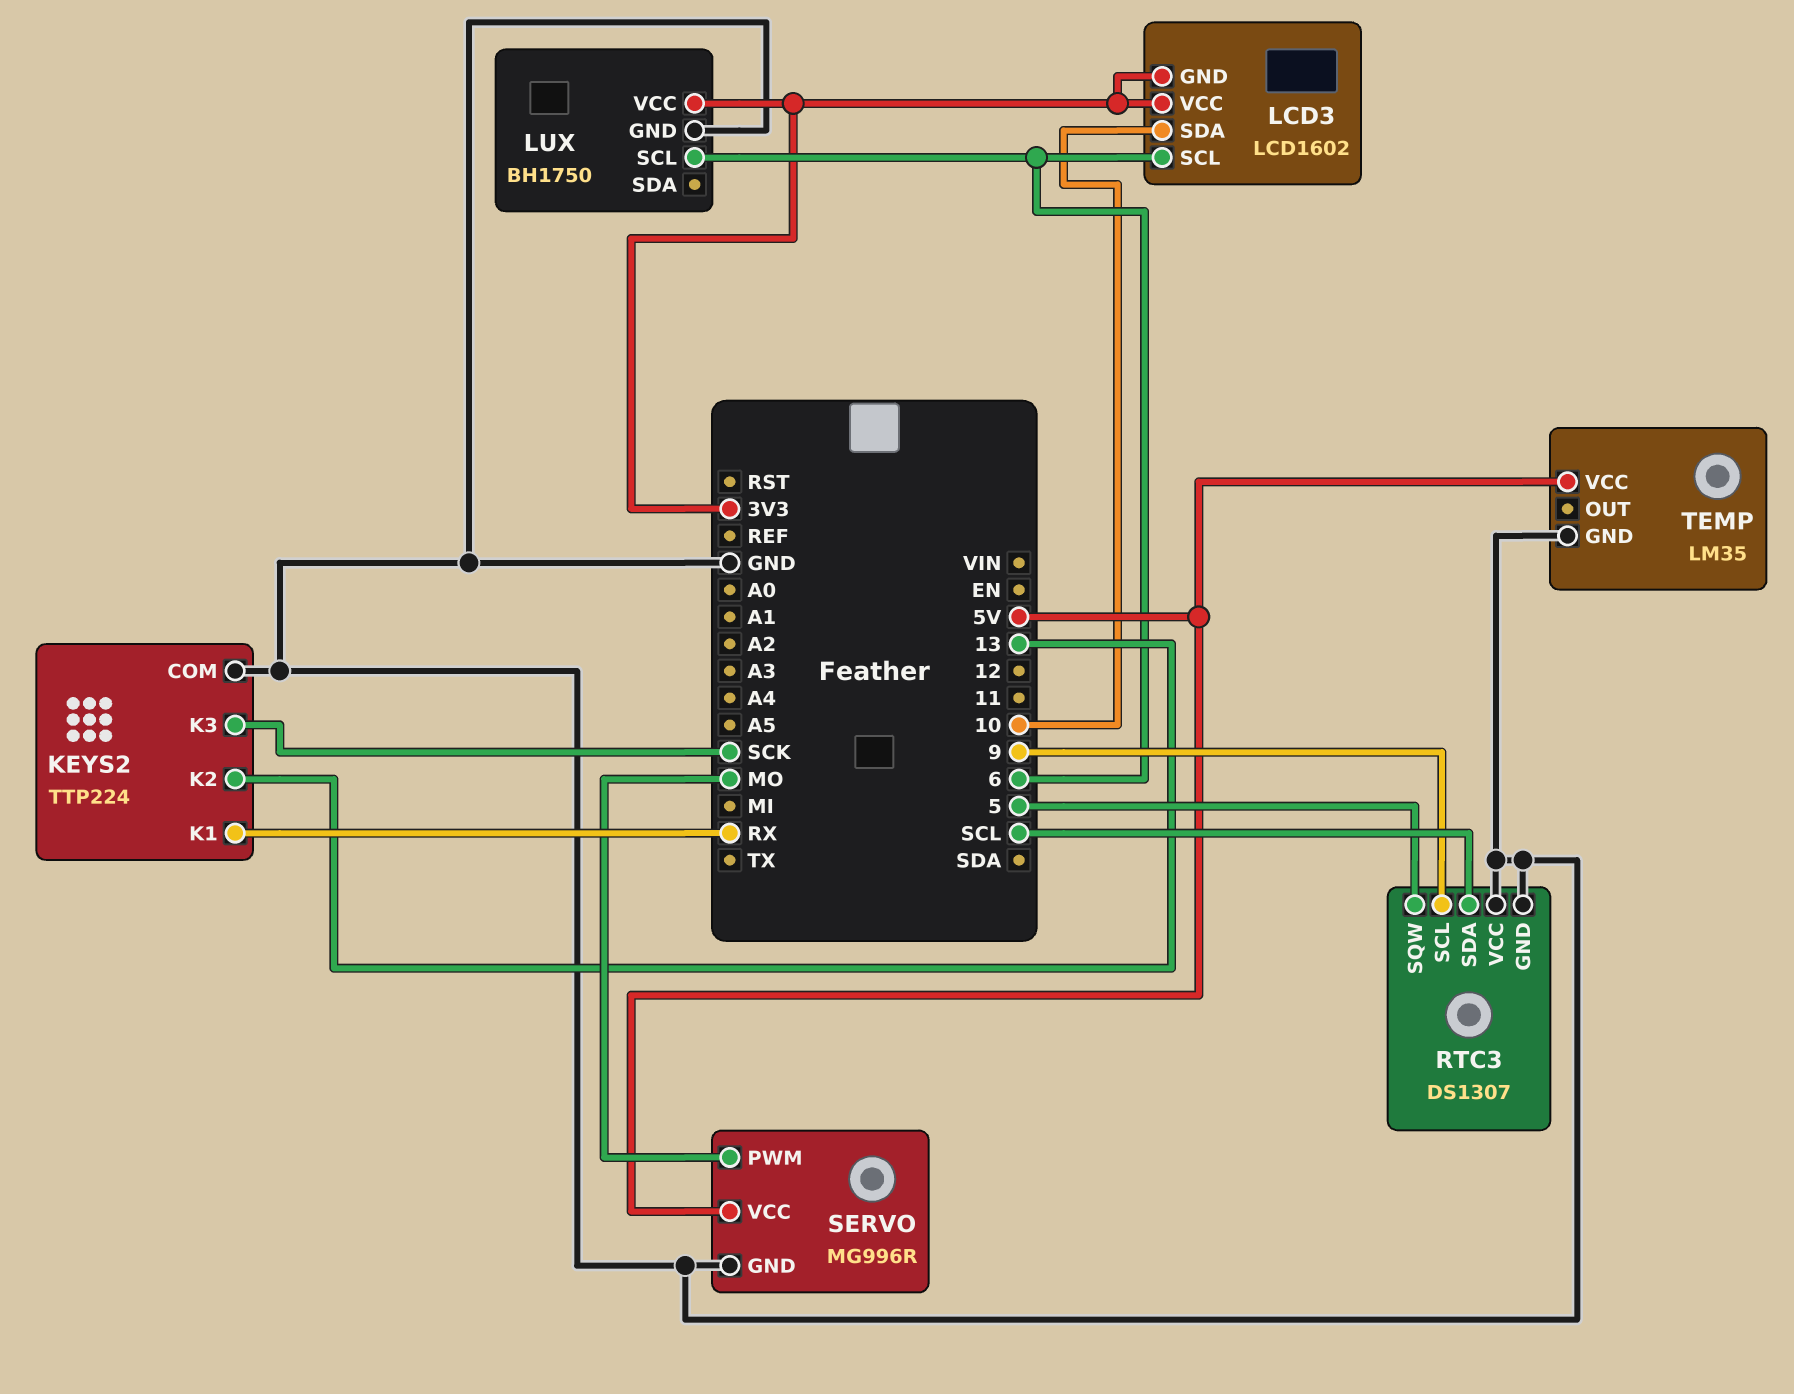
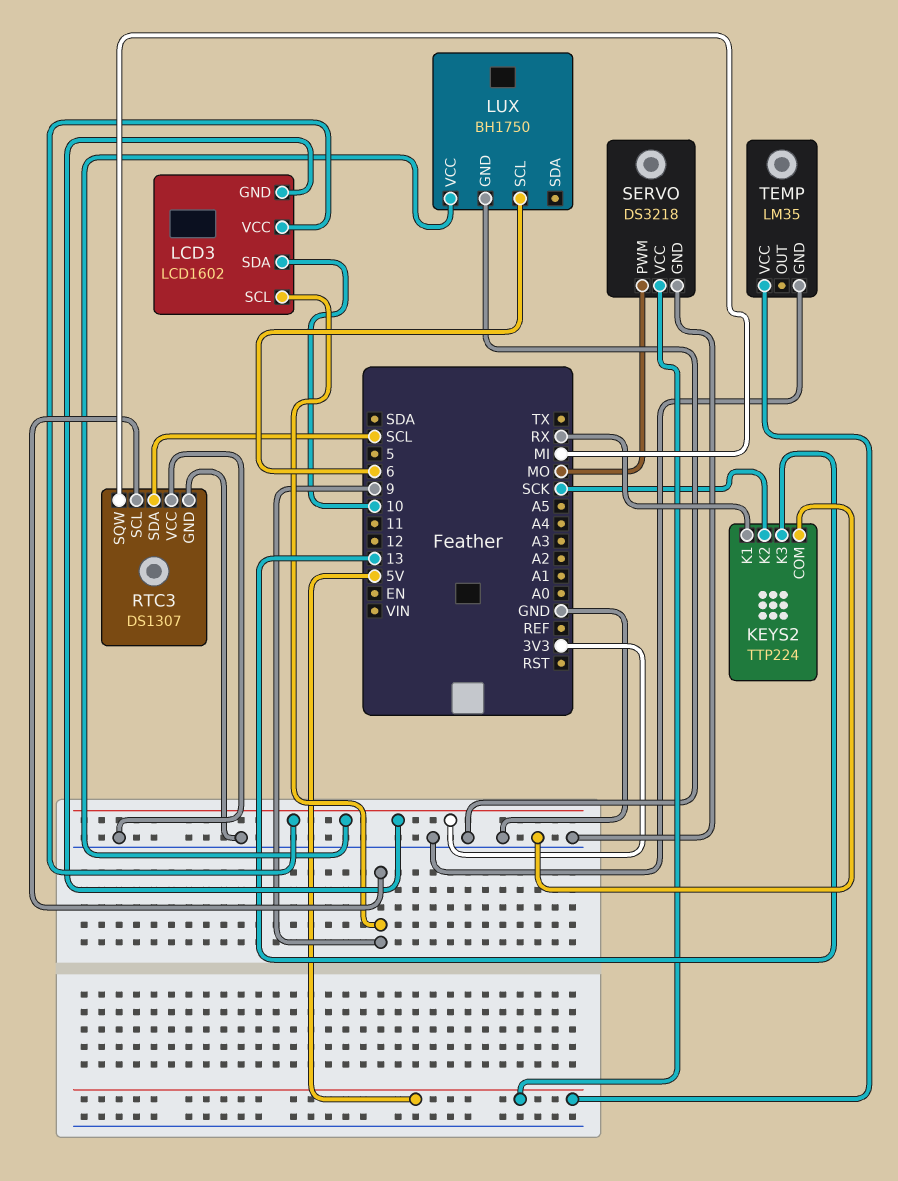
KEYS2 pin K2: 13 -> SCK
KEYS2 pin K3: SCK -> 13
LCD3 pin SCL: 6 -> 9
RTC3 pin SQW: 5 -> MI
SERVO: MG996R -> DS3218

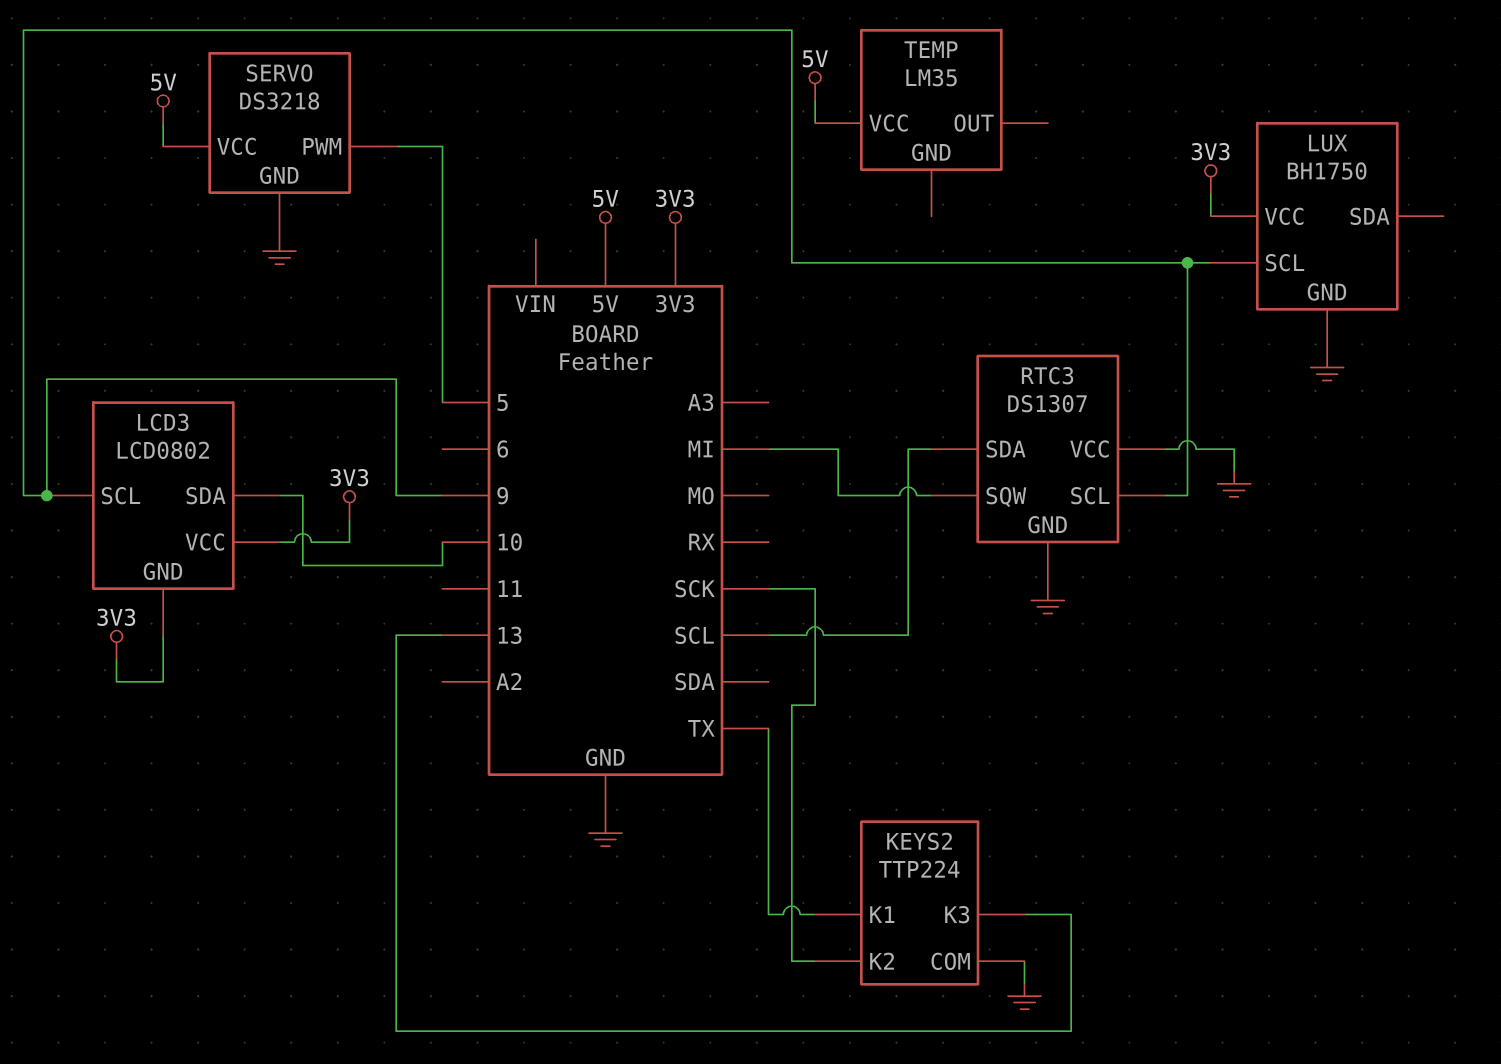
KEYS2 pin K1: RX -> TX
LCD3: LCD1602 -> LCD0802
LUX pin SCL: 6 -> 9
SERVO pin PWM: MO -> 5
TEMP pin GND: GND -> none

